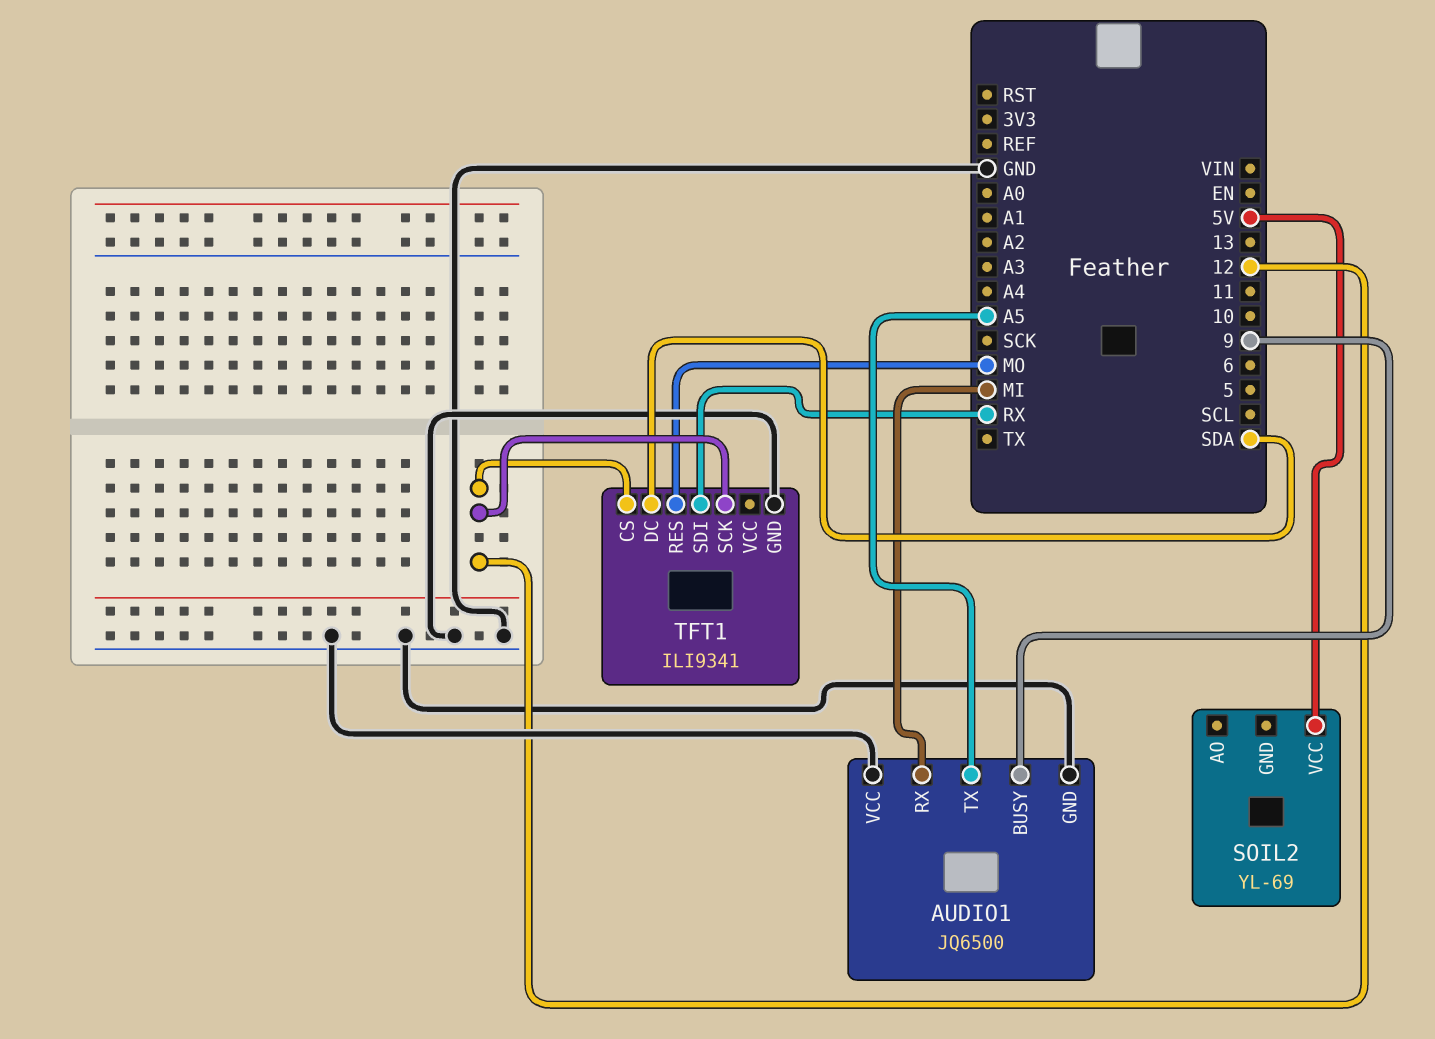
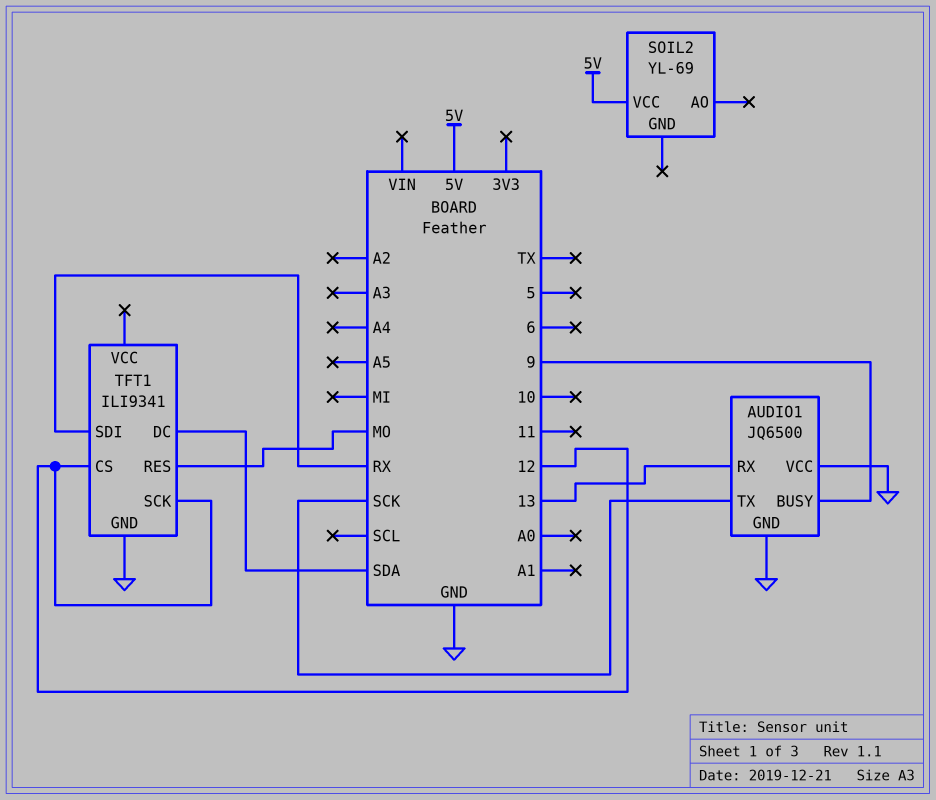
AUDIO1 pin RX: MI -> 13
AUDIO1 pin TX: A5 -> SCK

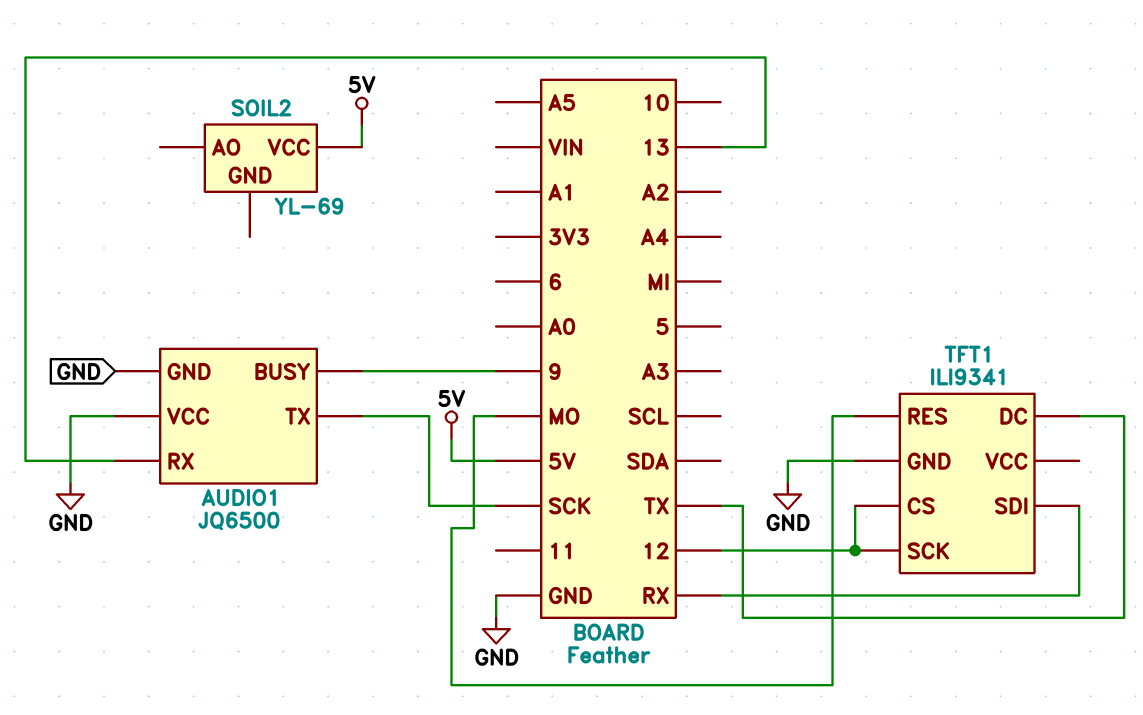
TFT1 pin DC: SDA -> TX

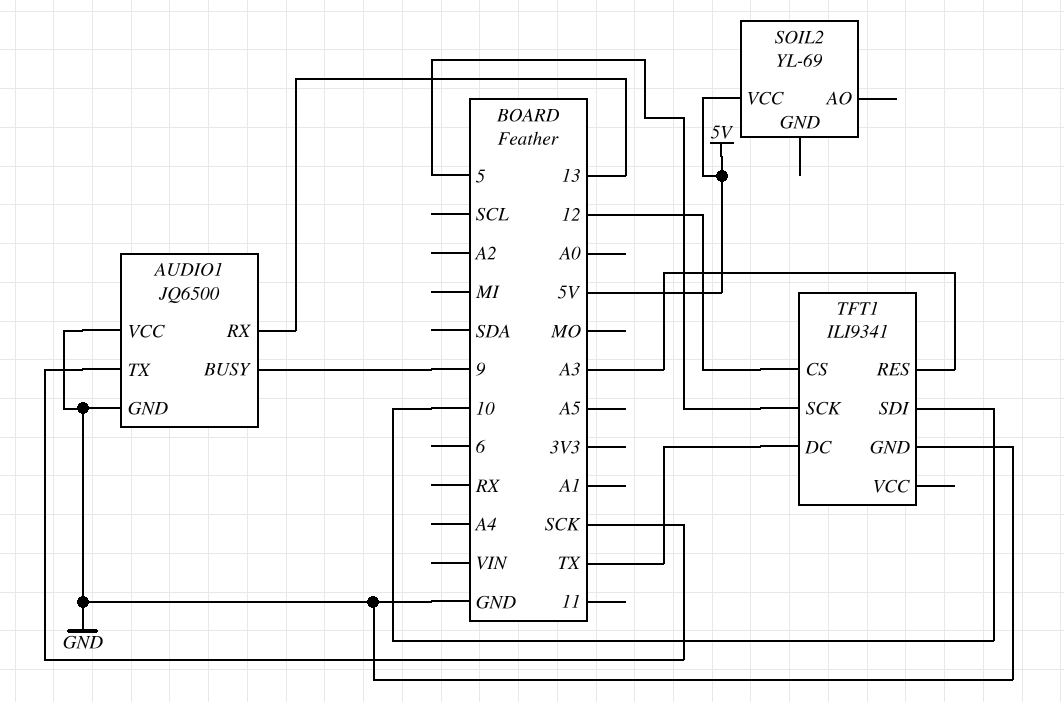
TFT1 pin RES: MO -> A3
TFT1 pin SCK: 12 -> 5
TFT1 pin SDI: RX -> 10

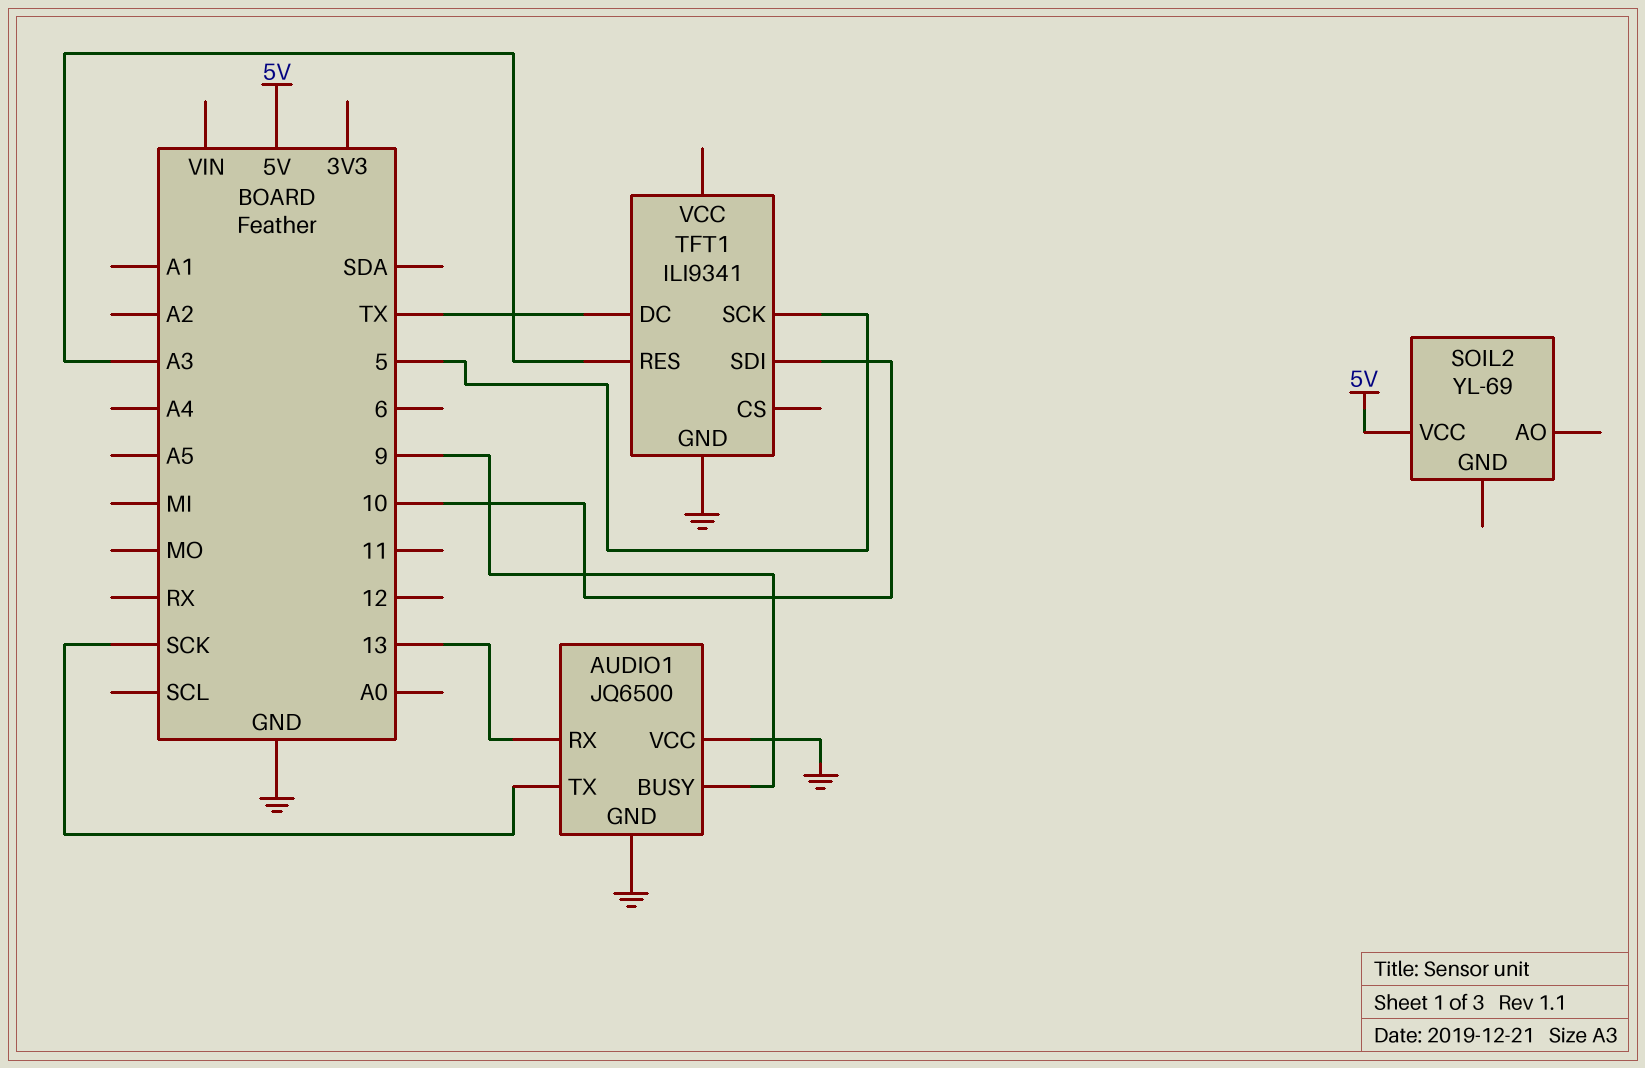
TFT1 pin CS: 12 -> none

